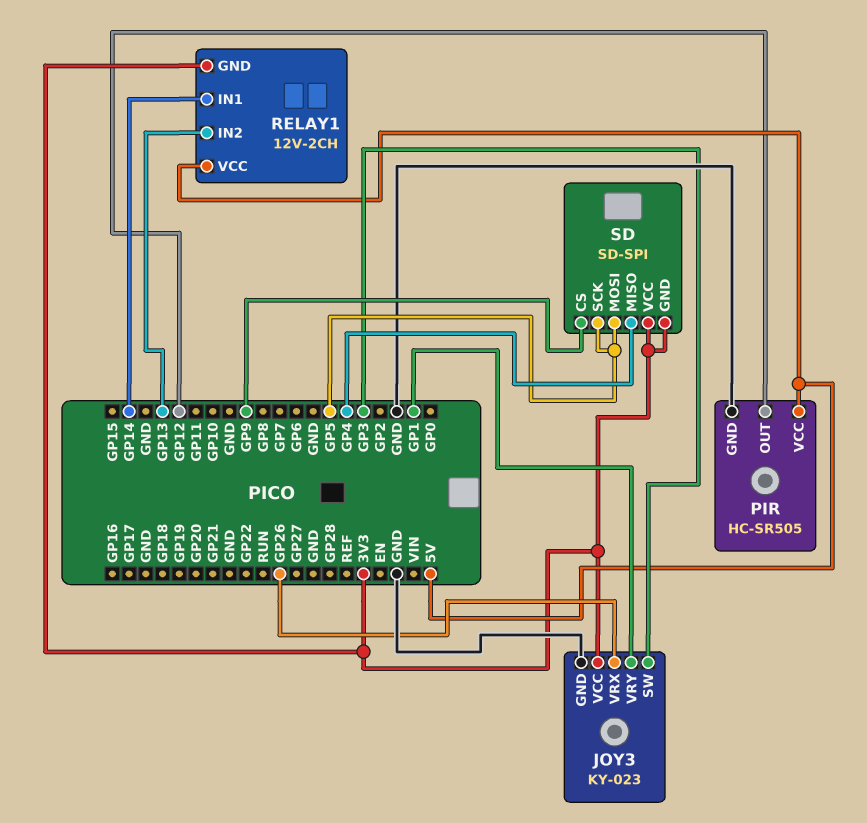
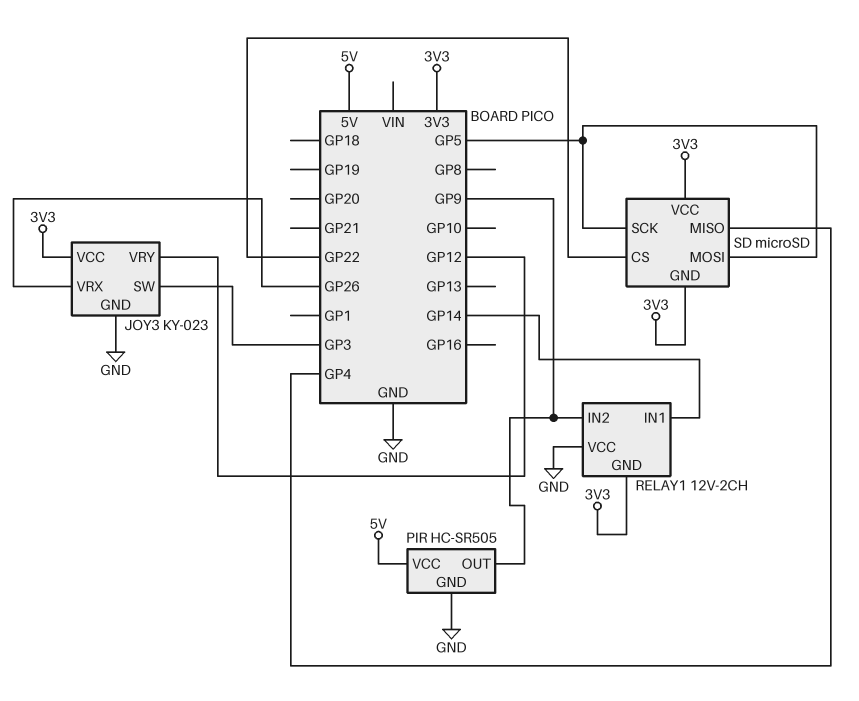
JOY3 pin VRY: GP1 -> GP12
PIR pin OUT: GP12 -> GP9
RELAY1 pin IN2: GP13 -> GP9
RELAY1 pin VCC: 5V -> GND
SD: SD-SPI -> microSD
SD pin CS: GP9 -> GP22

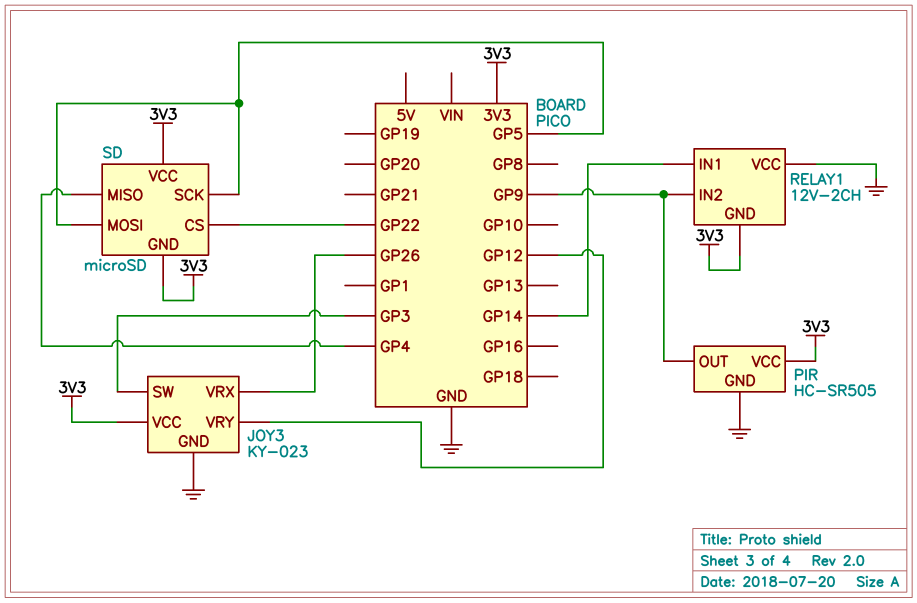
PIR pin VCC: 5V -> 3V3

